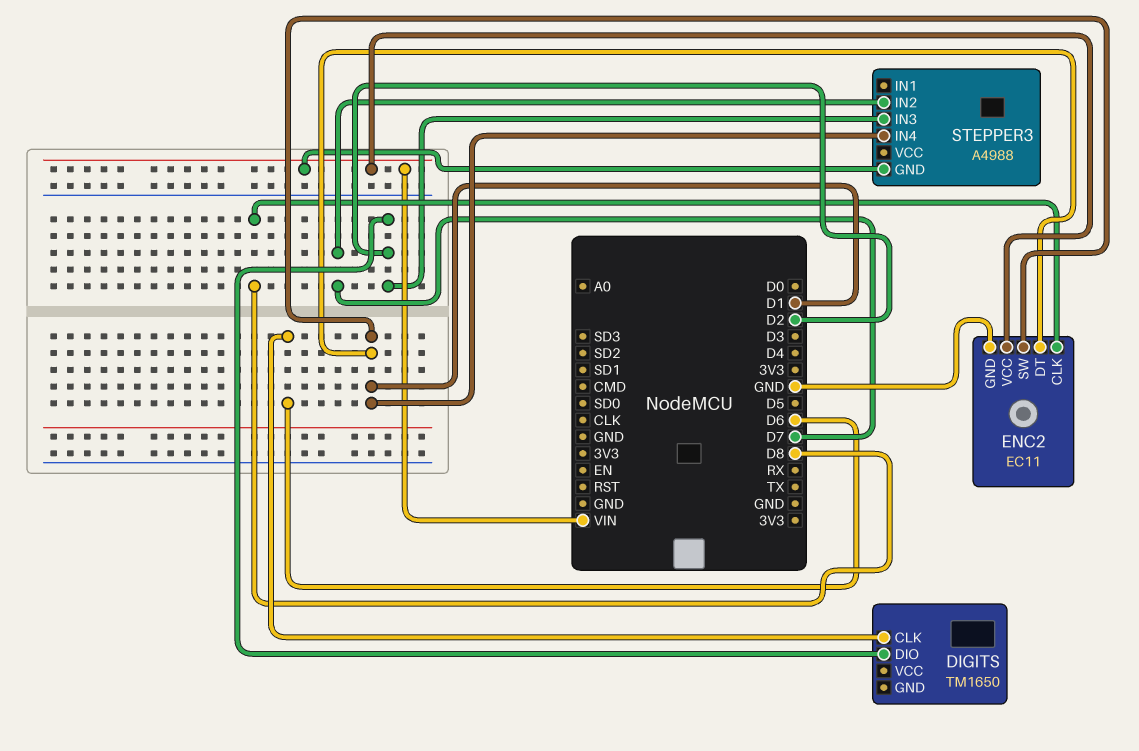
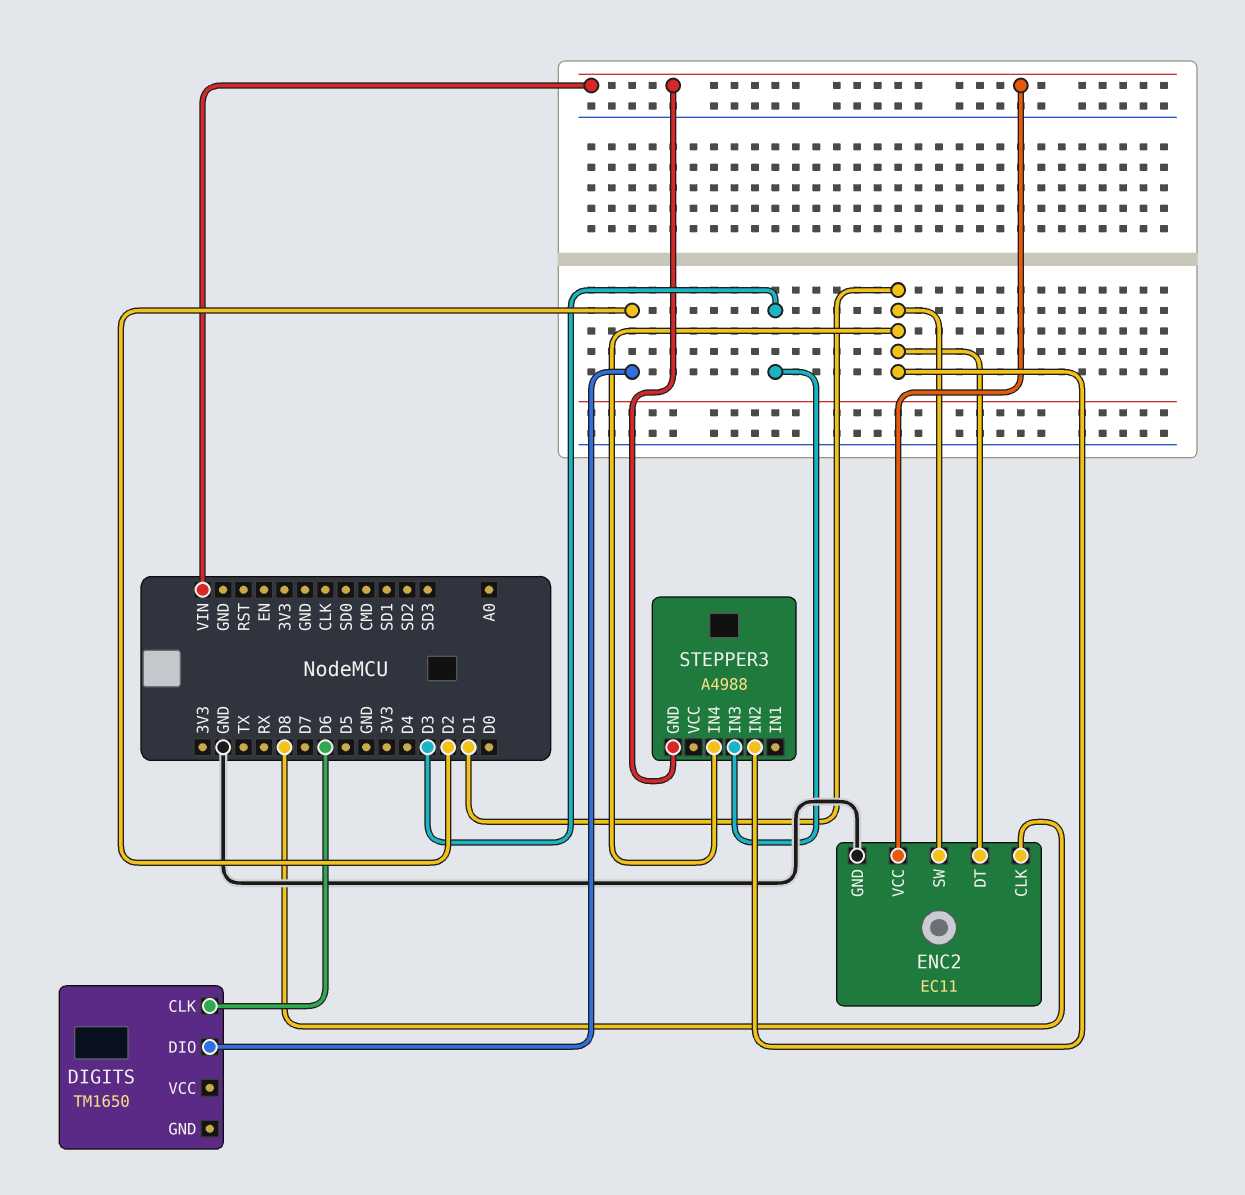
STEPPER3 pin IN2: D7 -> D1
STEPPER3 pin IN3: D2 -> D3

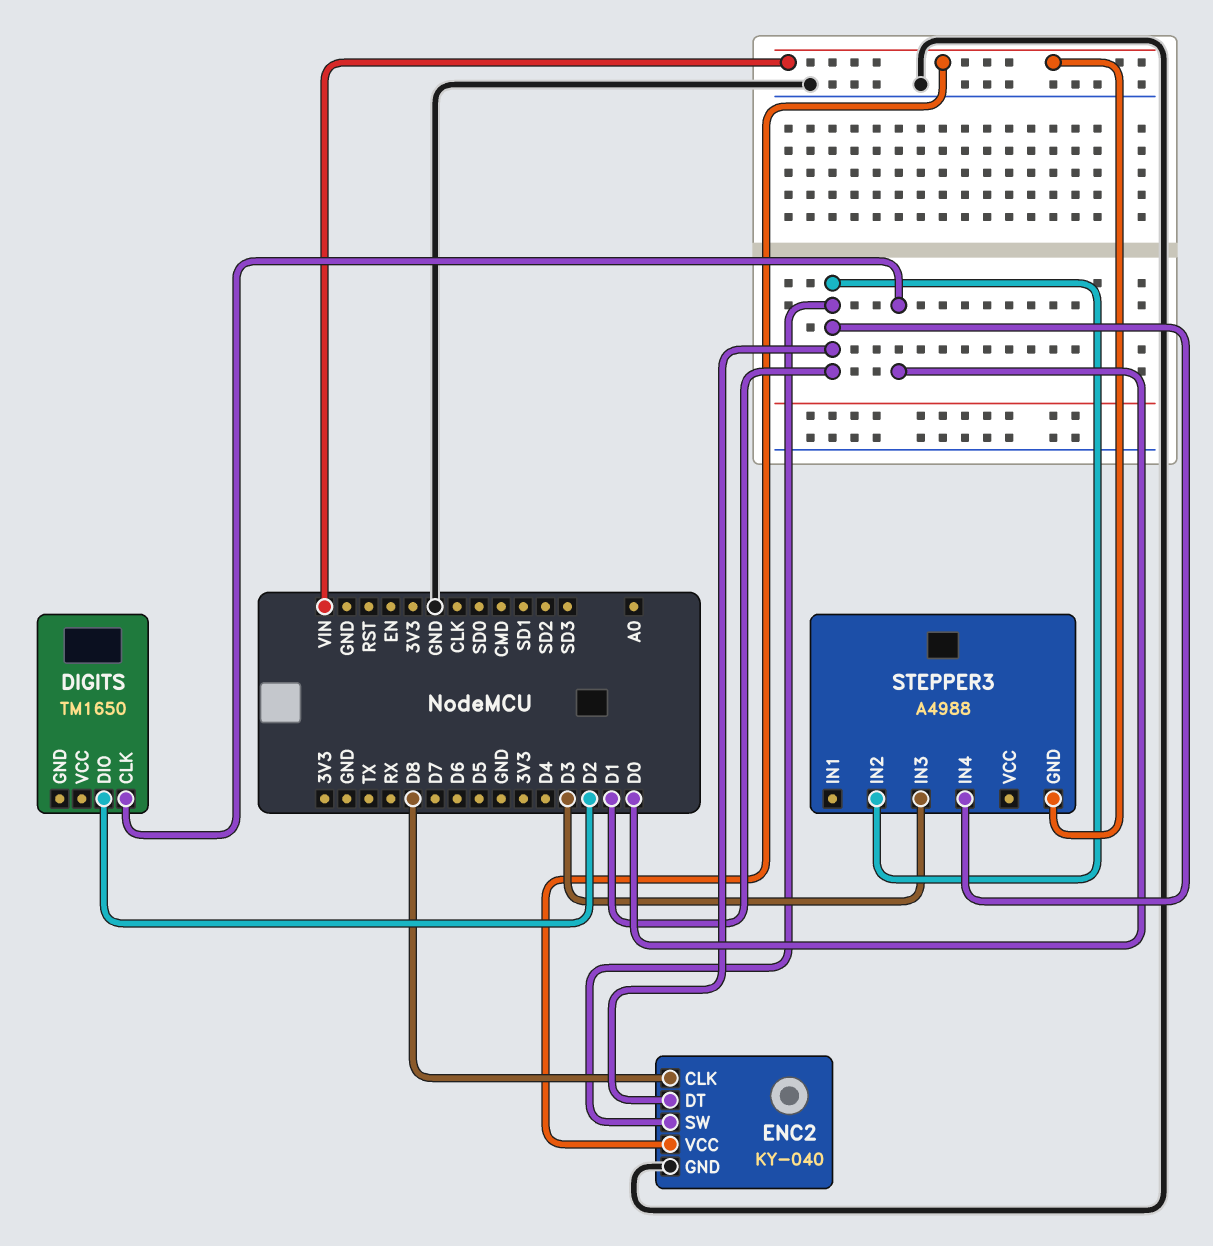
DIGITS pin CLK: D6 -> D0
ENC2: EC11 -> KY-040

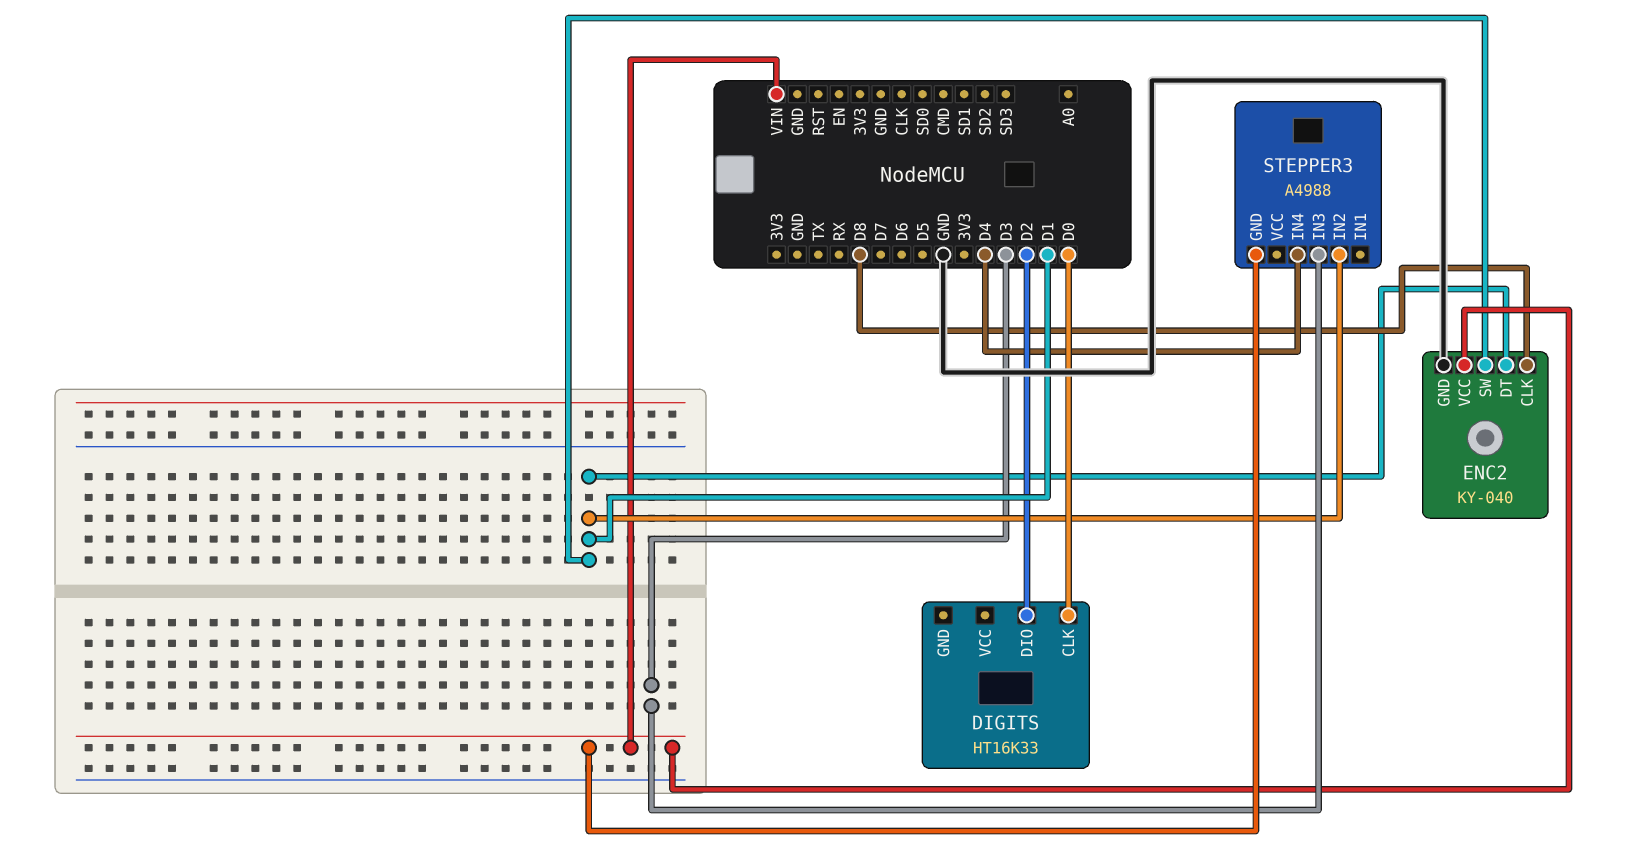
DIGITS: TM1650 -> HT16K33
STEPPER3 pin IN4: D1 -> D4

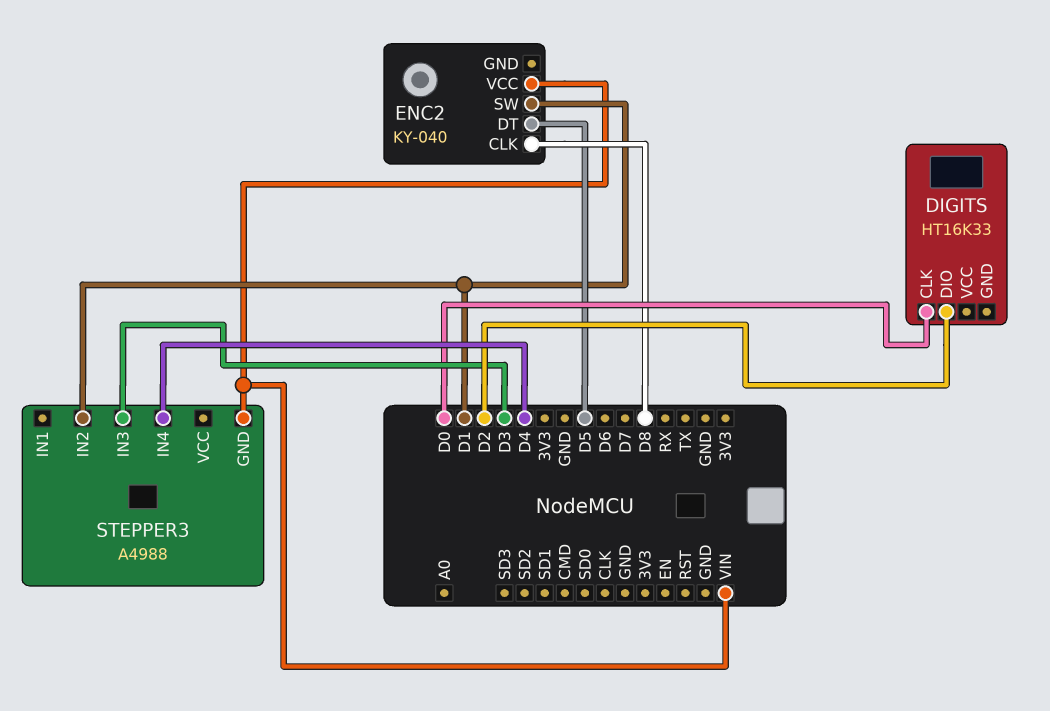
ENC2 pin DT: D1 -> D5
ENC2 pin GND: GND -> none

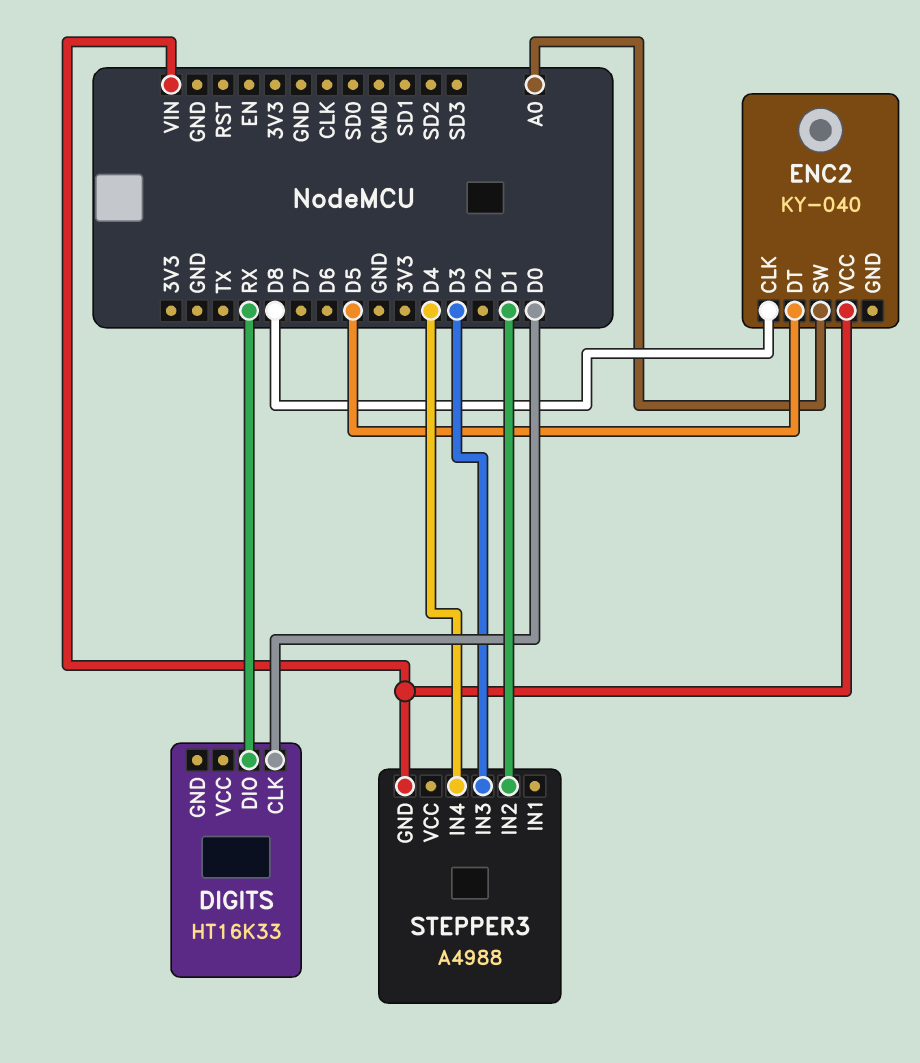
DIGITS pin DIO: D2 -> RX
ENC2 pin SW: D1 -> A0

